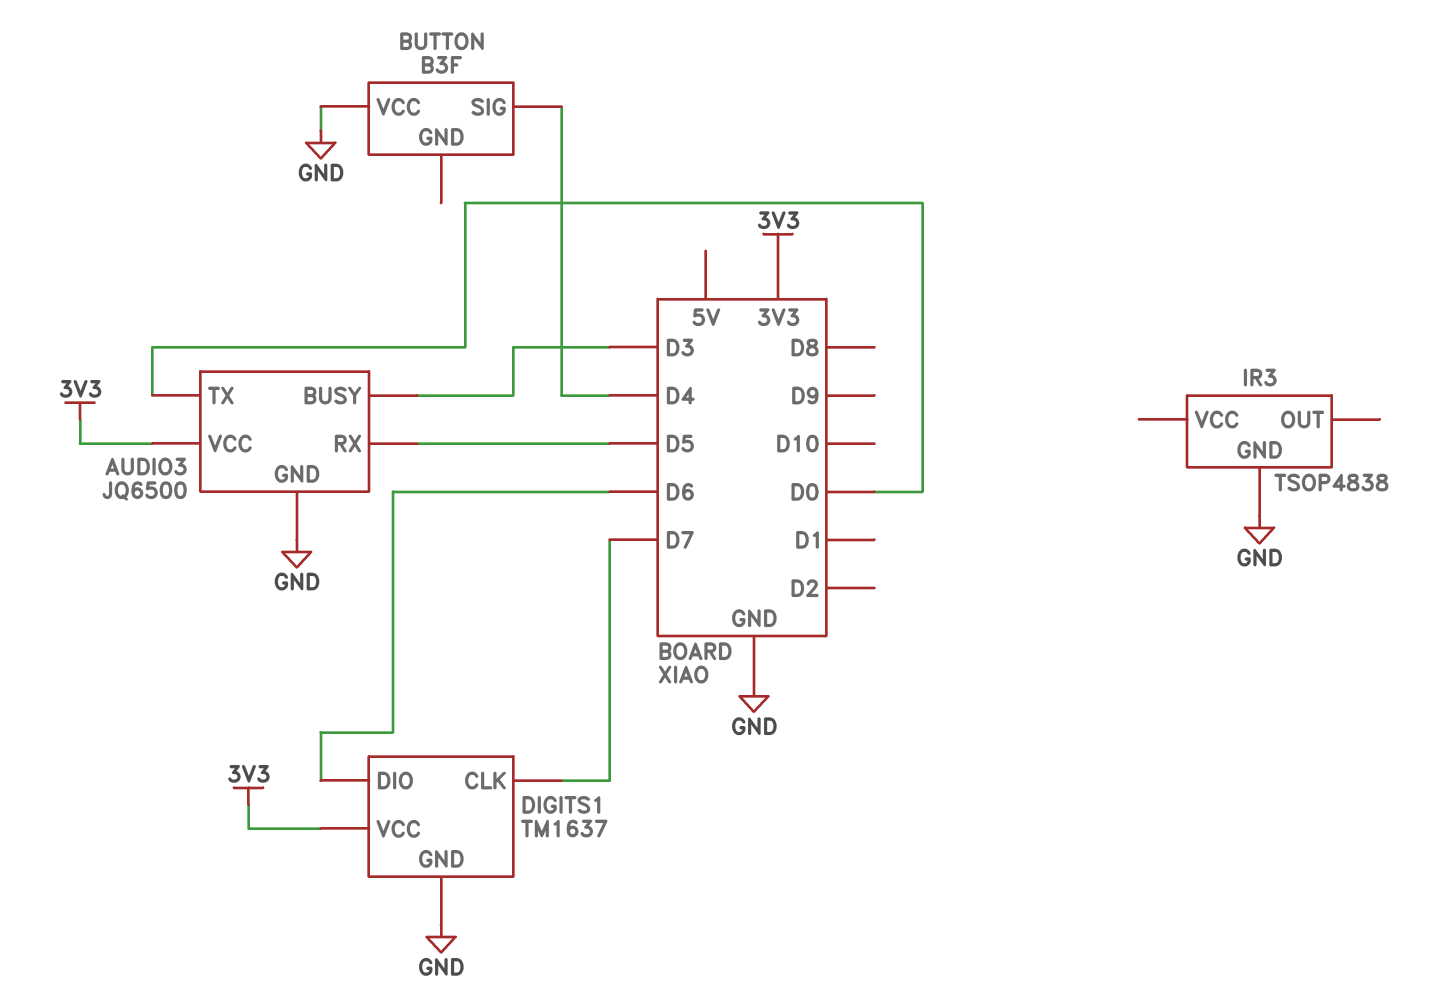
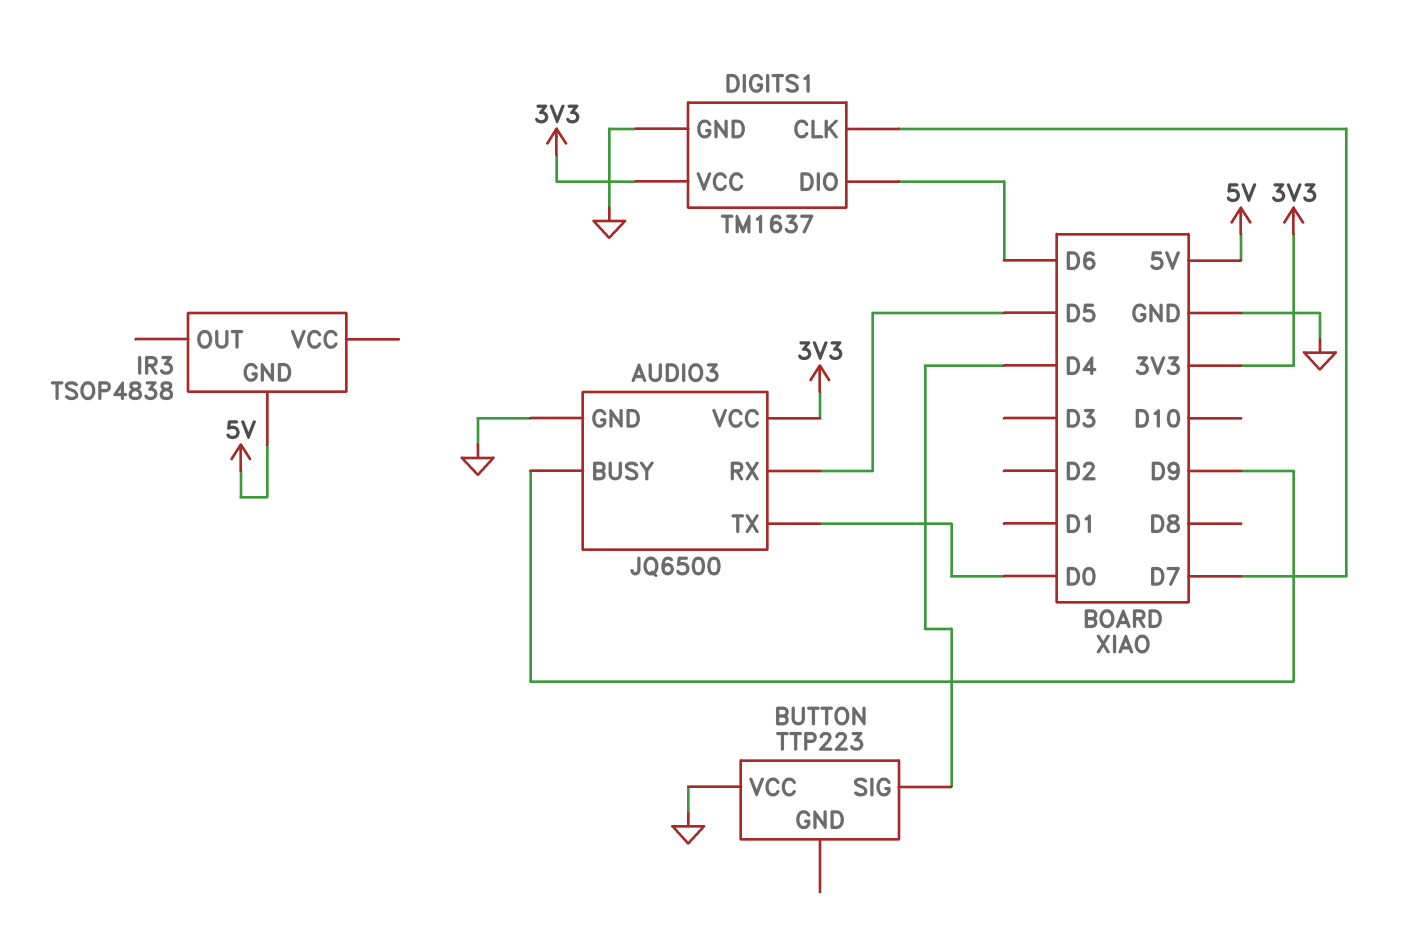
AUDIO3 pin BUSY: D3 -> D9
BUTTON: B3F -> TTP223
IR3 pin GND: GND -> 5V

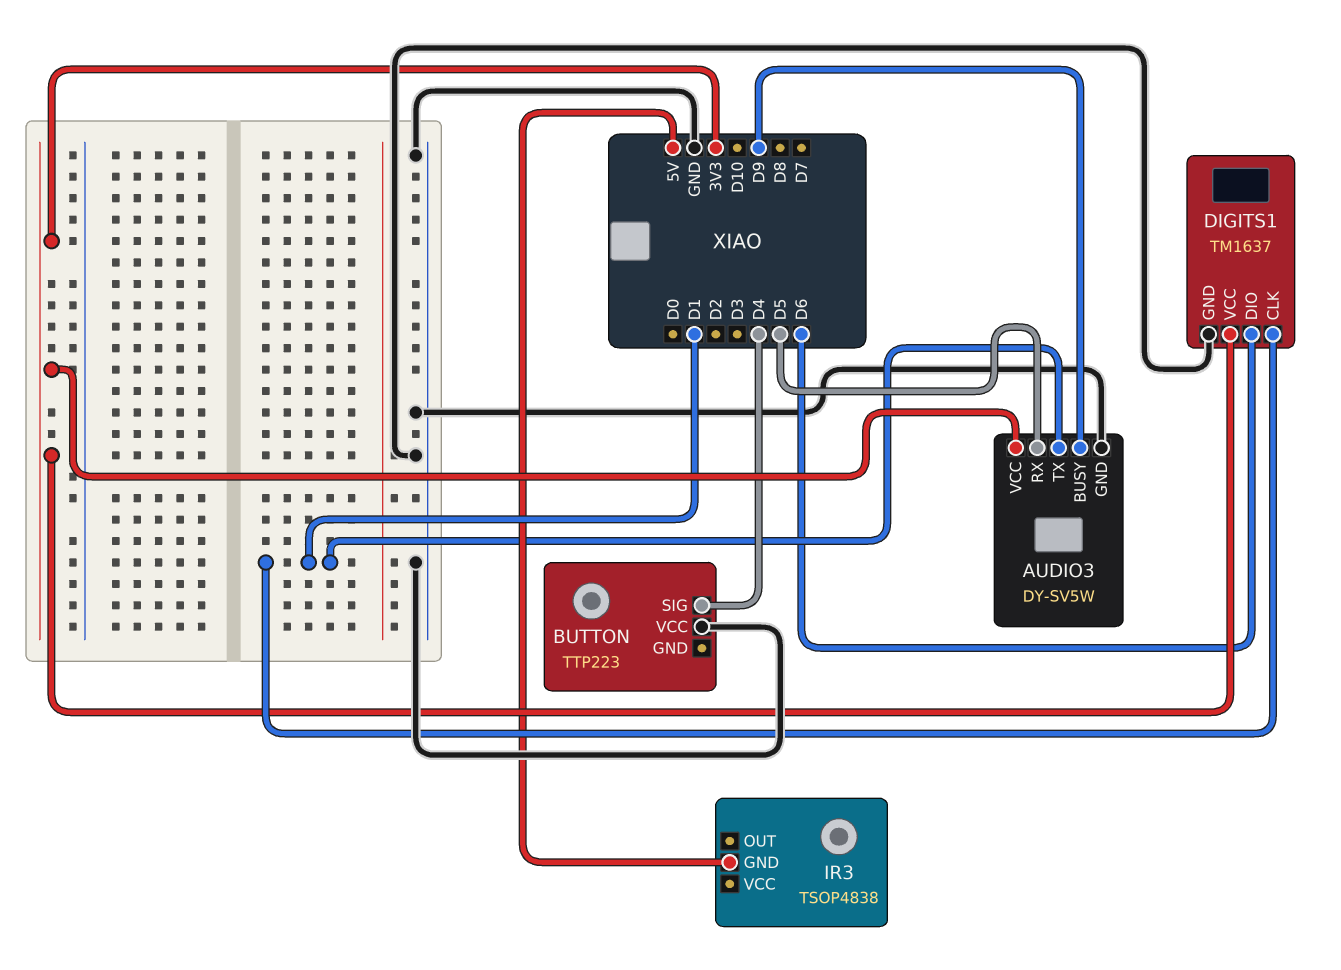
AUDIO3: JQ6500 -> DY-SV5W
AUDIO3 pin TX: D0 -> D1
DIGITS1 pin CLK: D7 -> D1

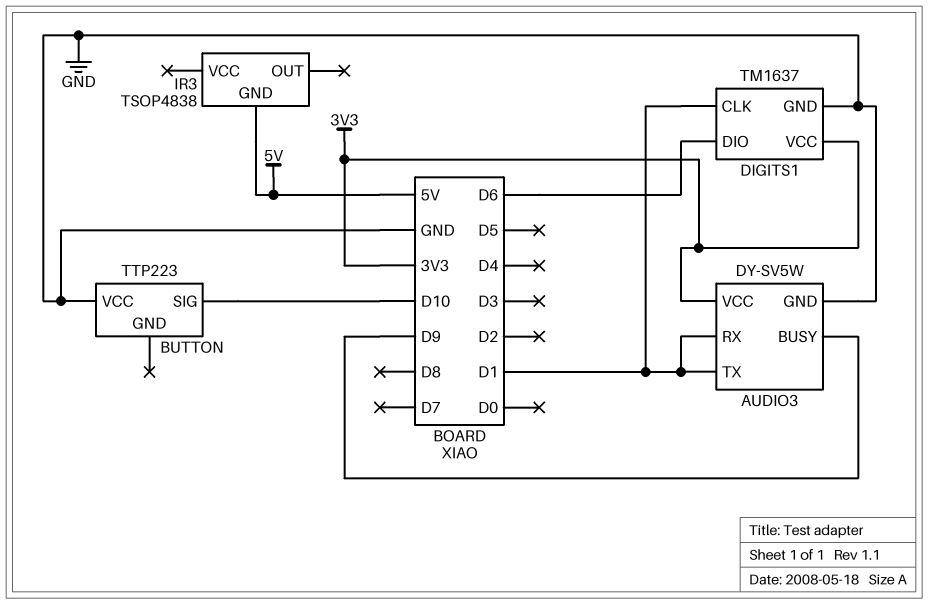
AUDIO3 pin RX: D5 -> D1
BUTTON pin SIG: D4 -> D10

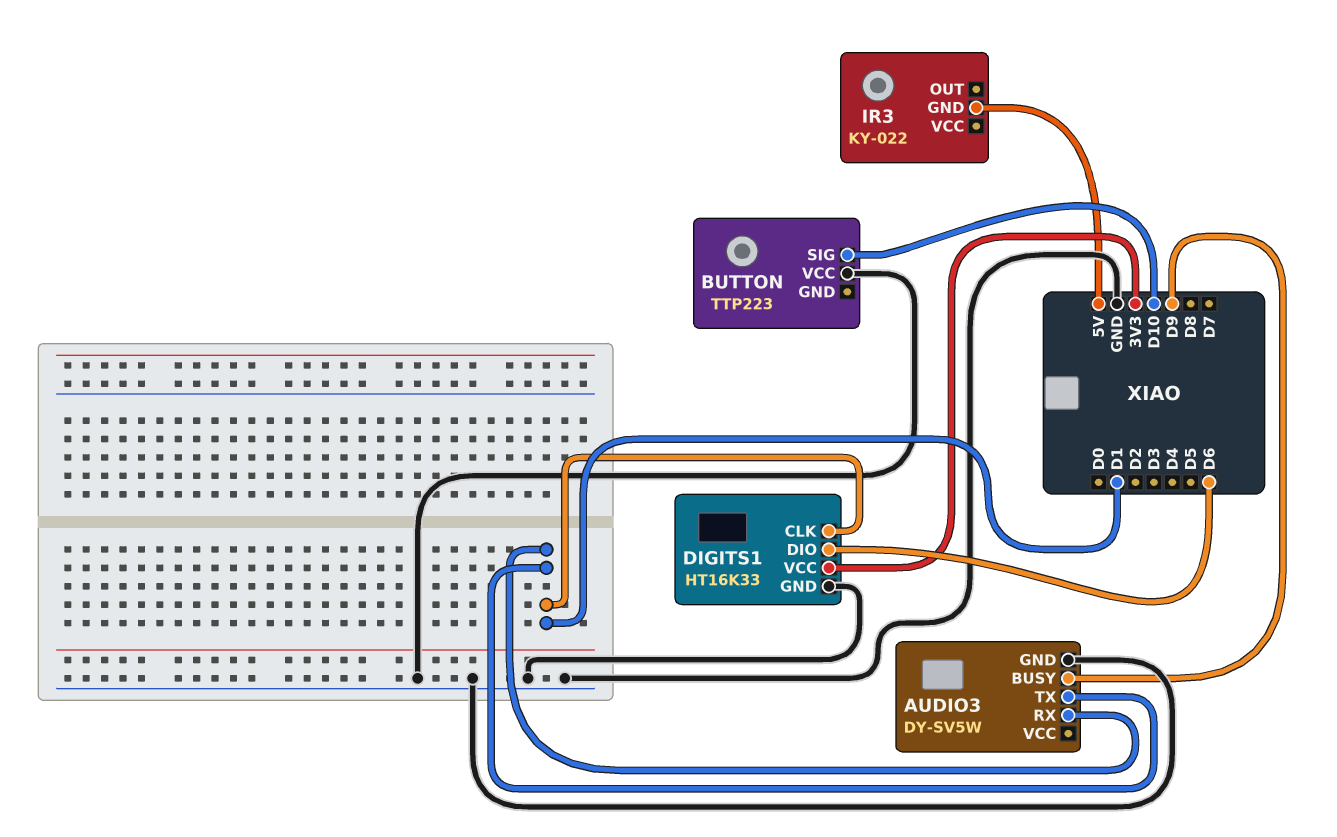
AUDIO3 pin VCC: 3V3 -> none
DIGITS1: TM1637 -> HT16K33
IR3: TSOP4838 -> KY-022

